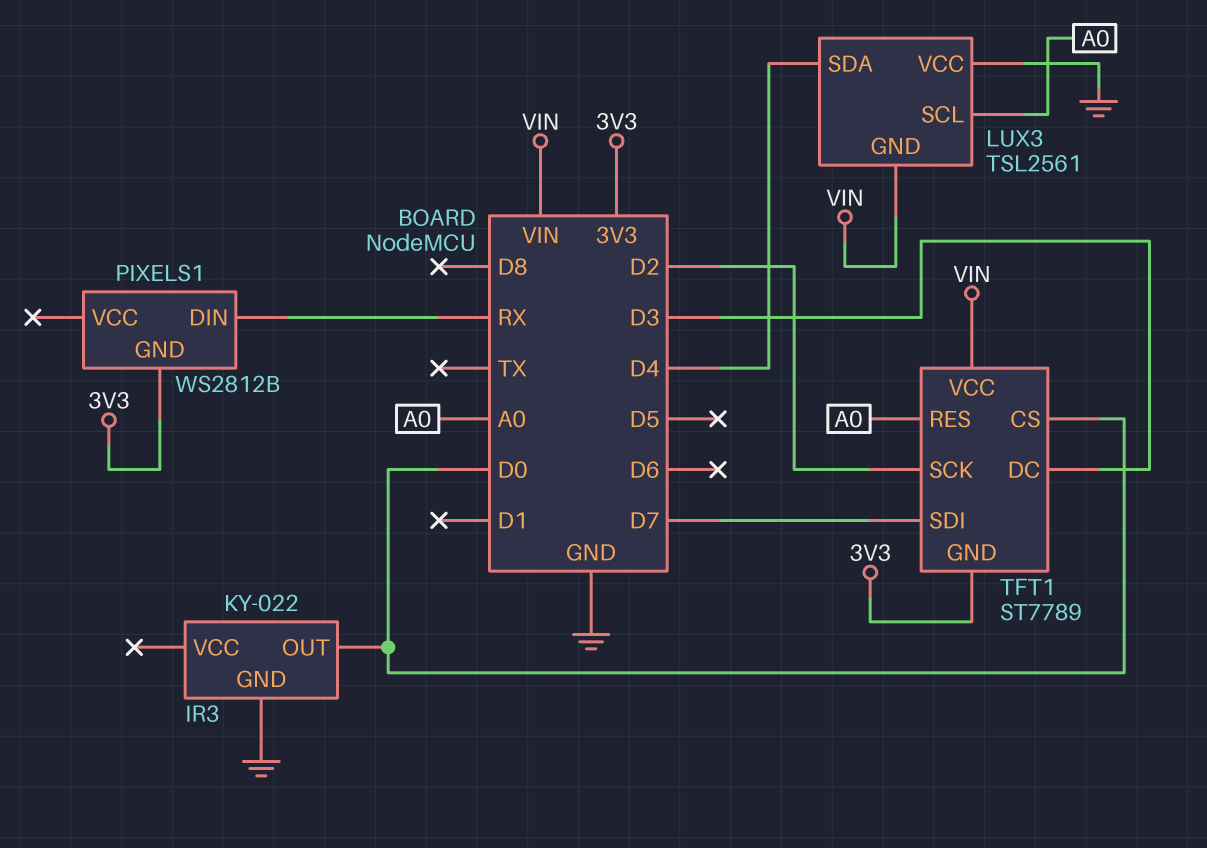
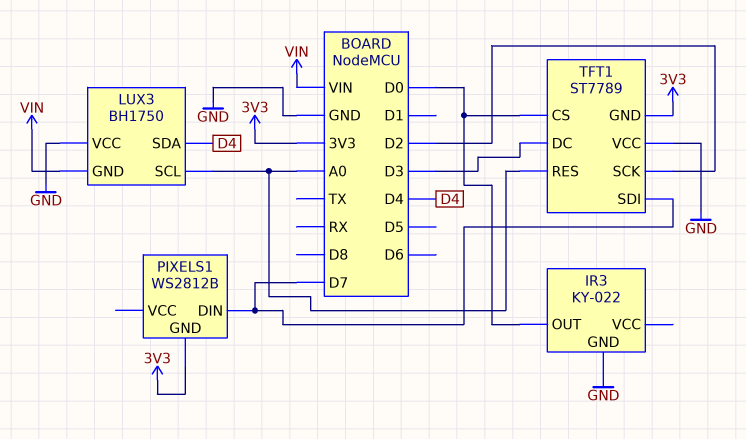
LUX3: TSL2561 -> BH1750
PIXELS1 pin DIN: RX -> D7
TFT1 pin VCC: VIN -> GND

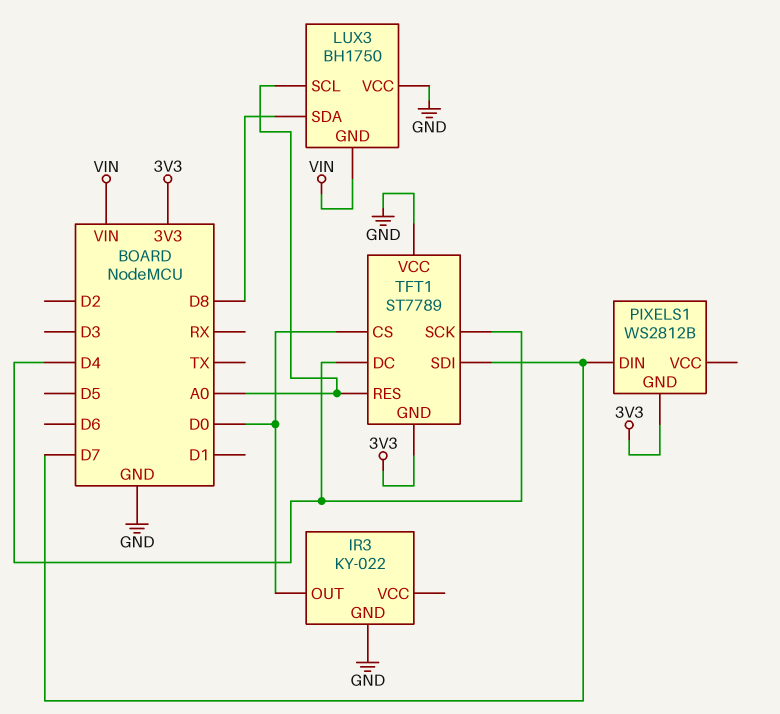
LUX3 pin SDA: D4 -> D8
TFT1 pin DC: D3 -> D4
TFT1 pin SCK: D2 -> D4

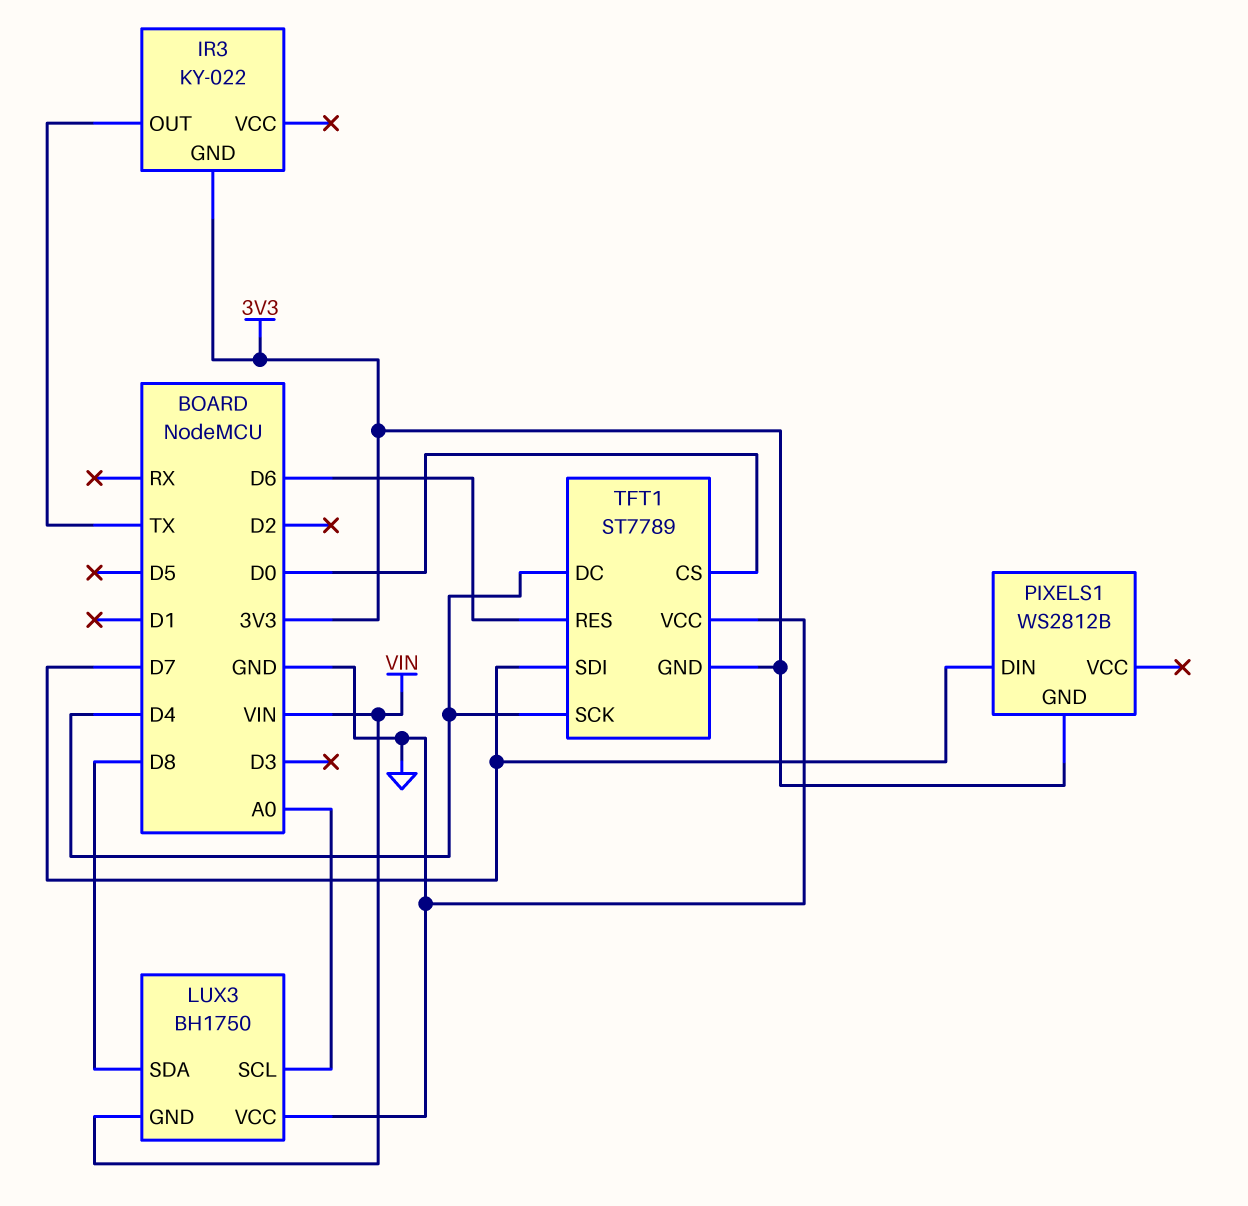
IR3 pin GND: GND -> 3V3
IR3 pin OUT: D0 -> TX
TFT1 pin RES: A0 -> D6

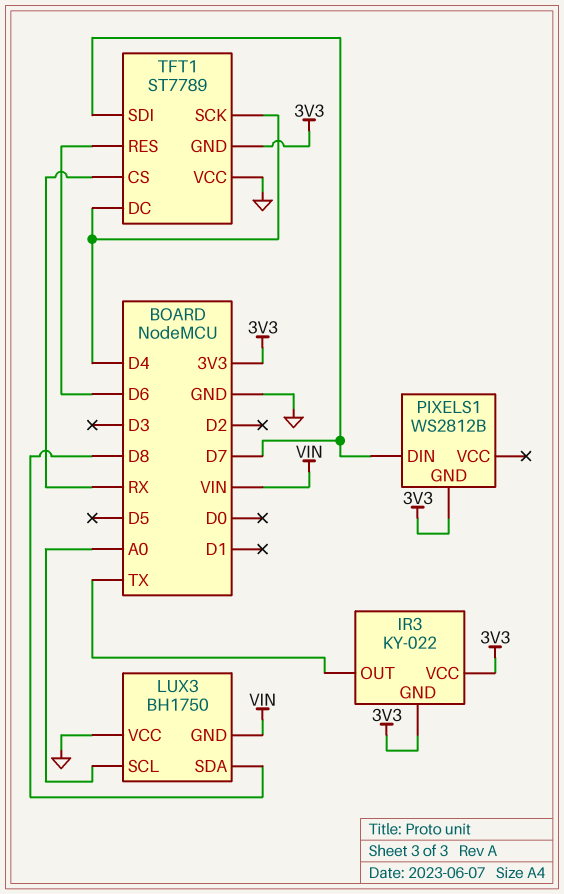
IR3 pin VCC: none -> 3V3
TFT1 pin CS: D0 -> RX

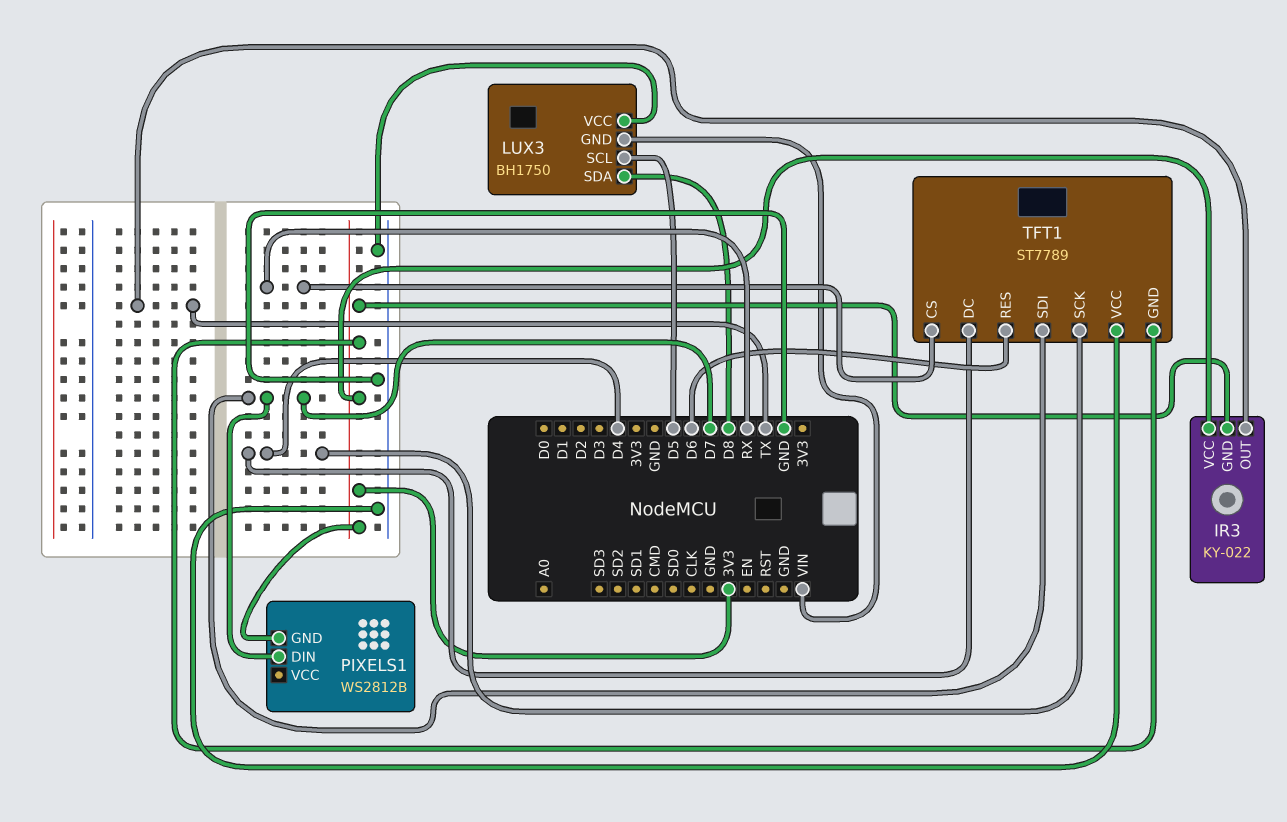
LUX3 pin SCL: A0 -> D5

